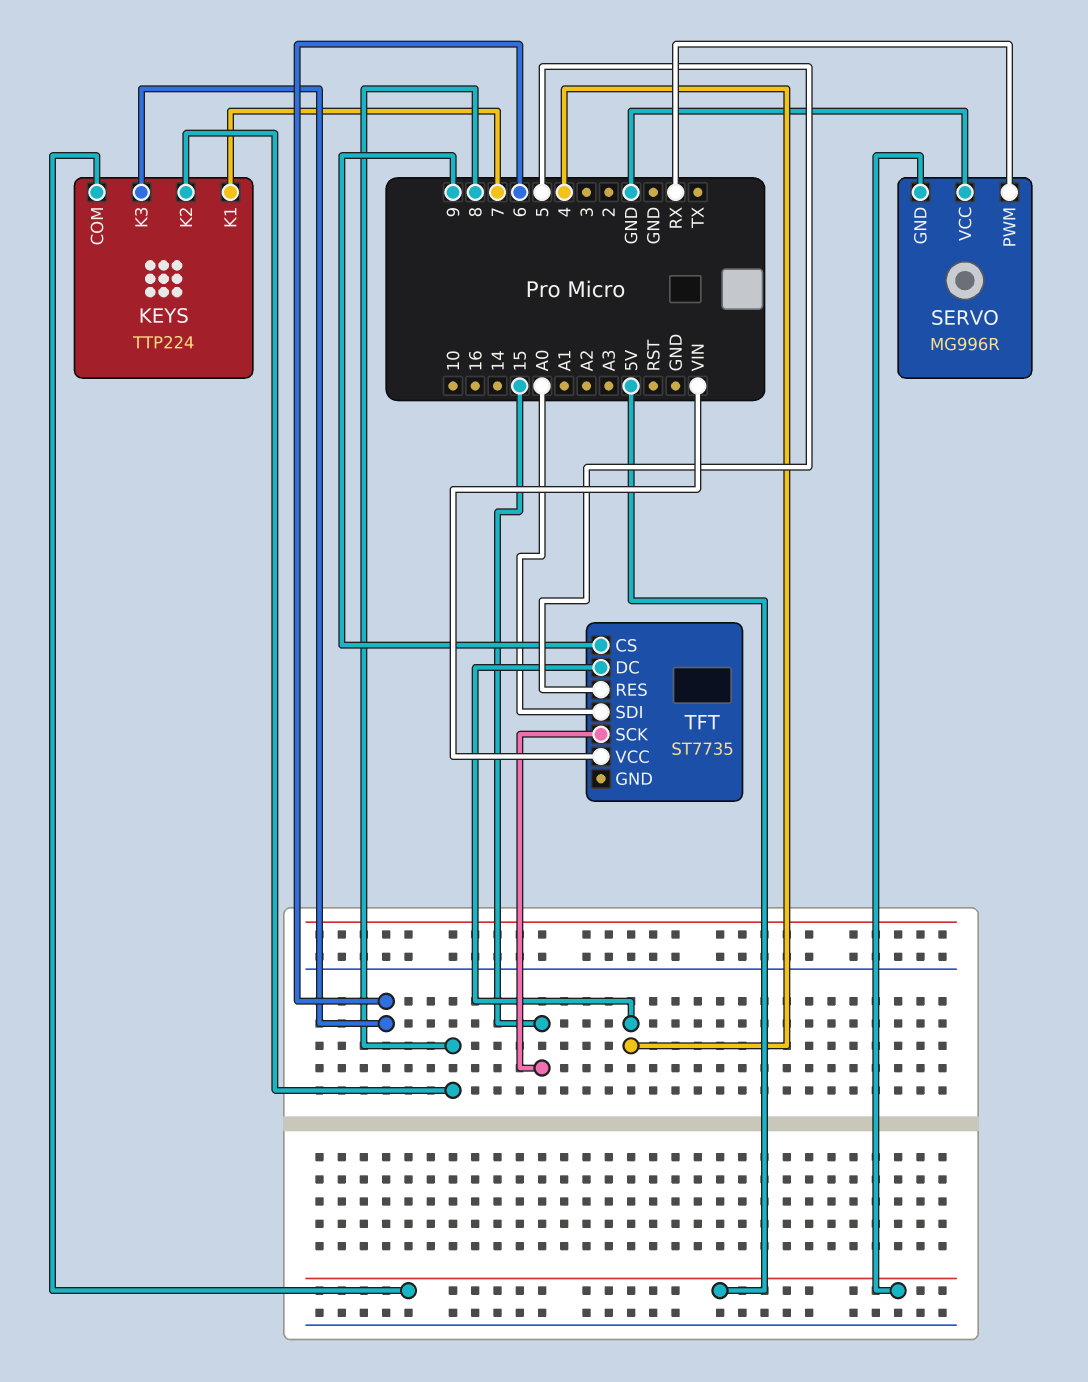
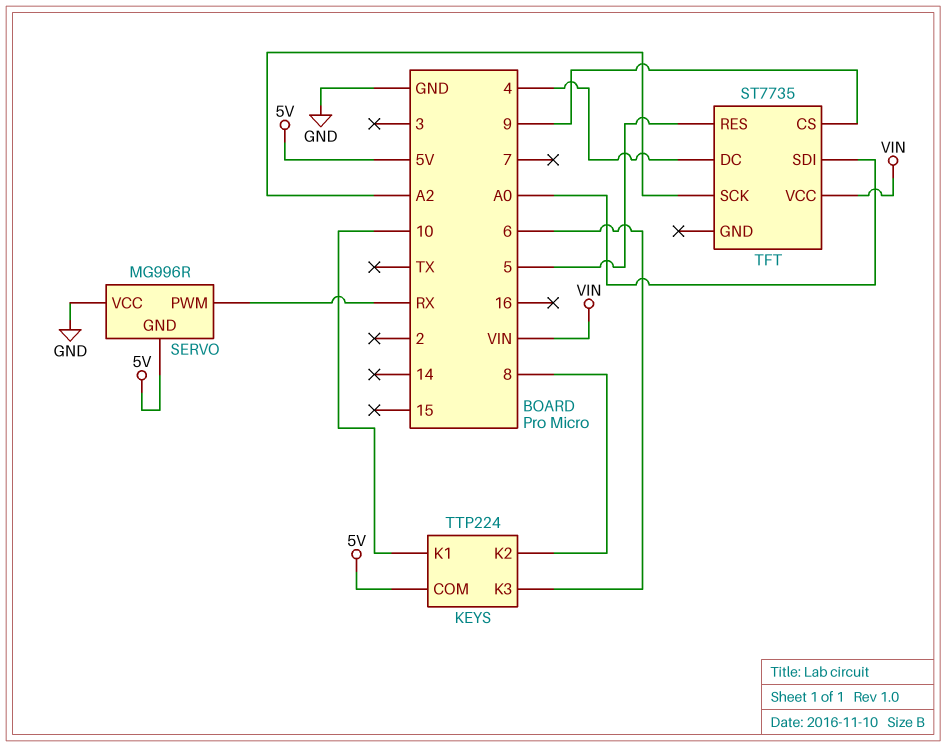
KEYS pin K1: 7 -> 10
TFT pin SCK: 15 -> A2

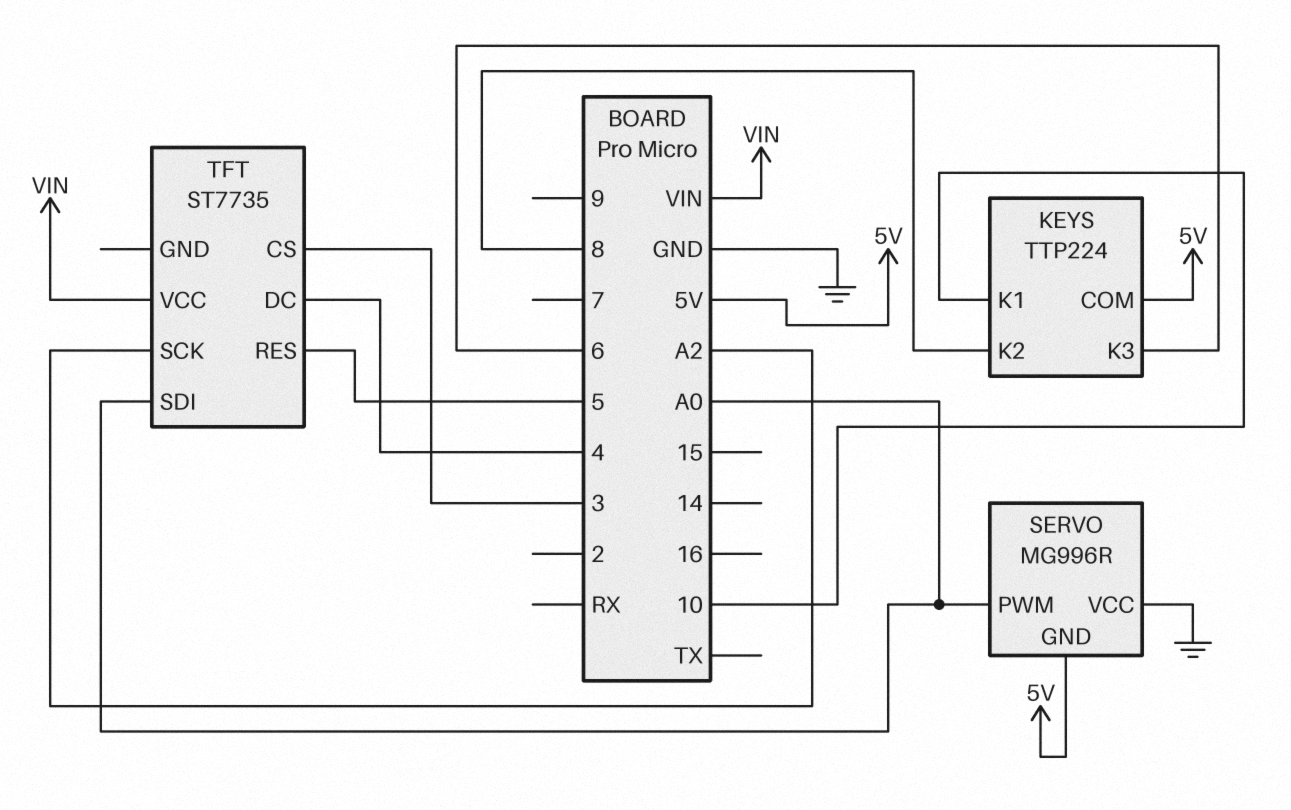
SERVO pin PWM: RX -> A0
TFT pin CS: 9 -> 3

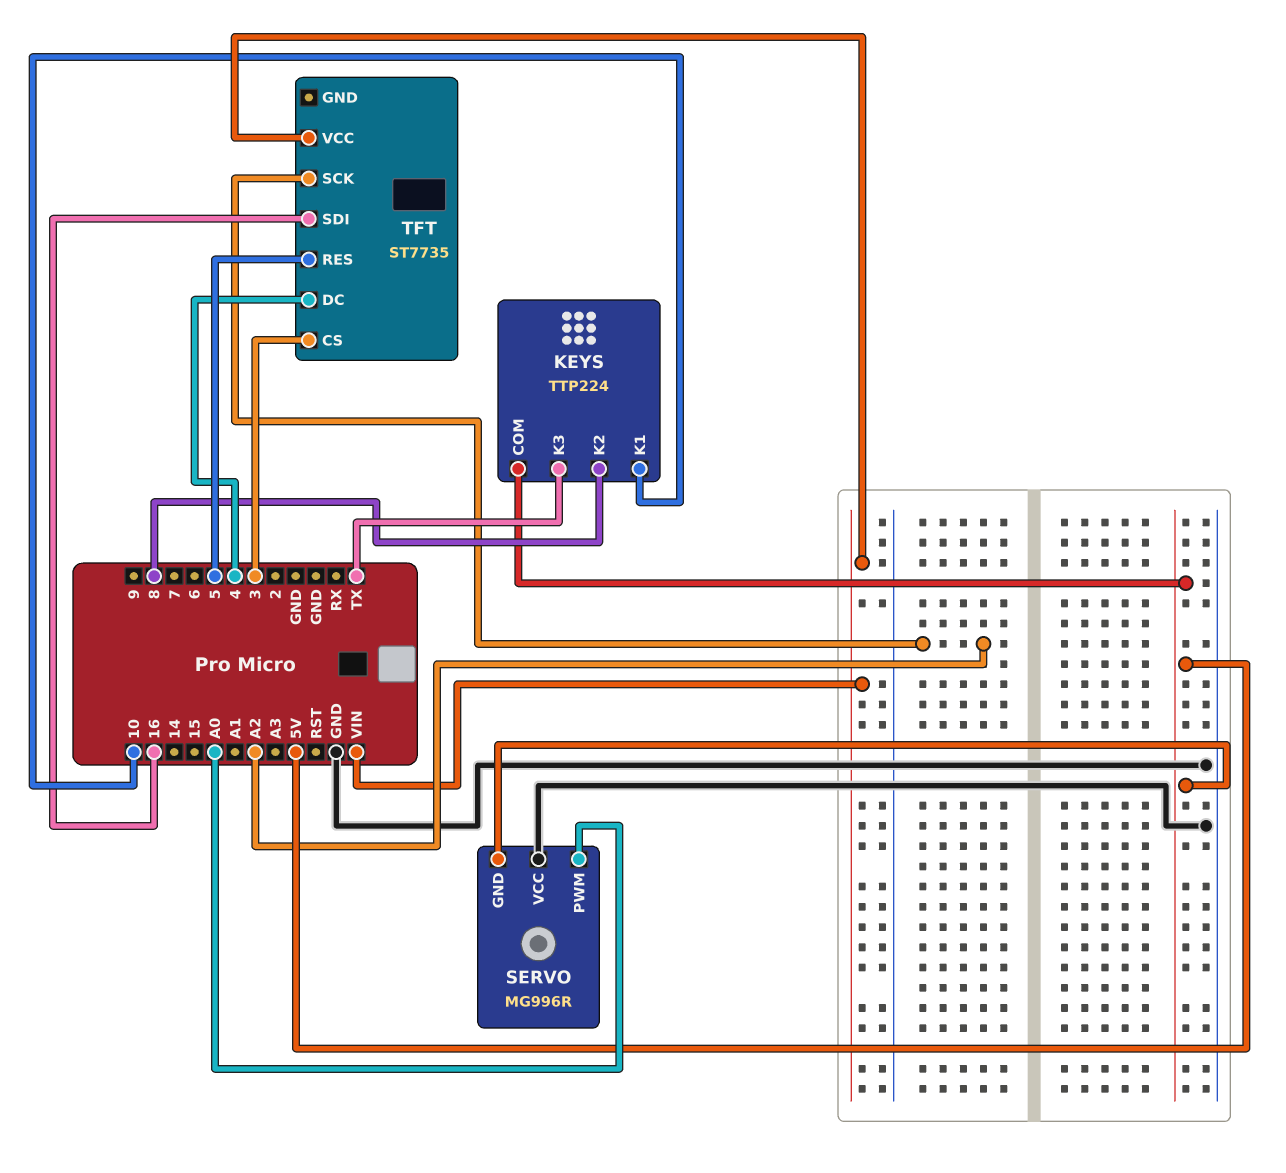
KEYS pin K3: 6 -> TX
TFT pin SDI: A0 -> 16

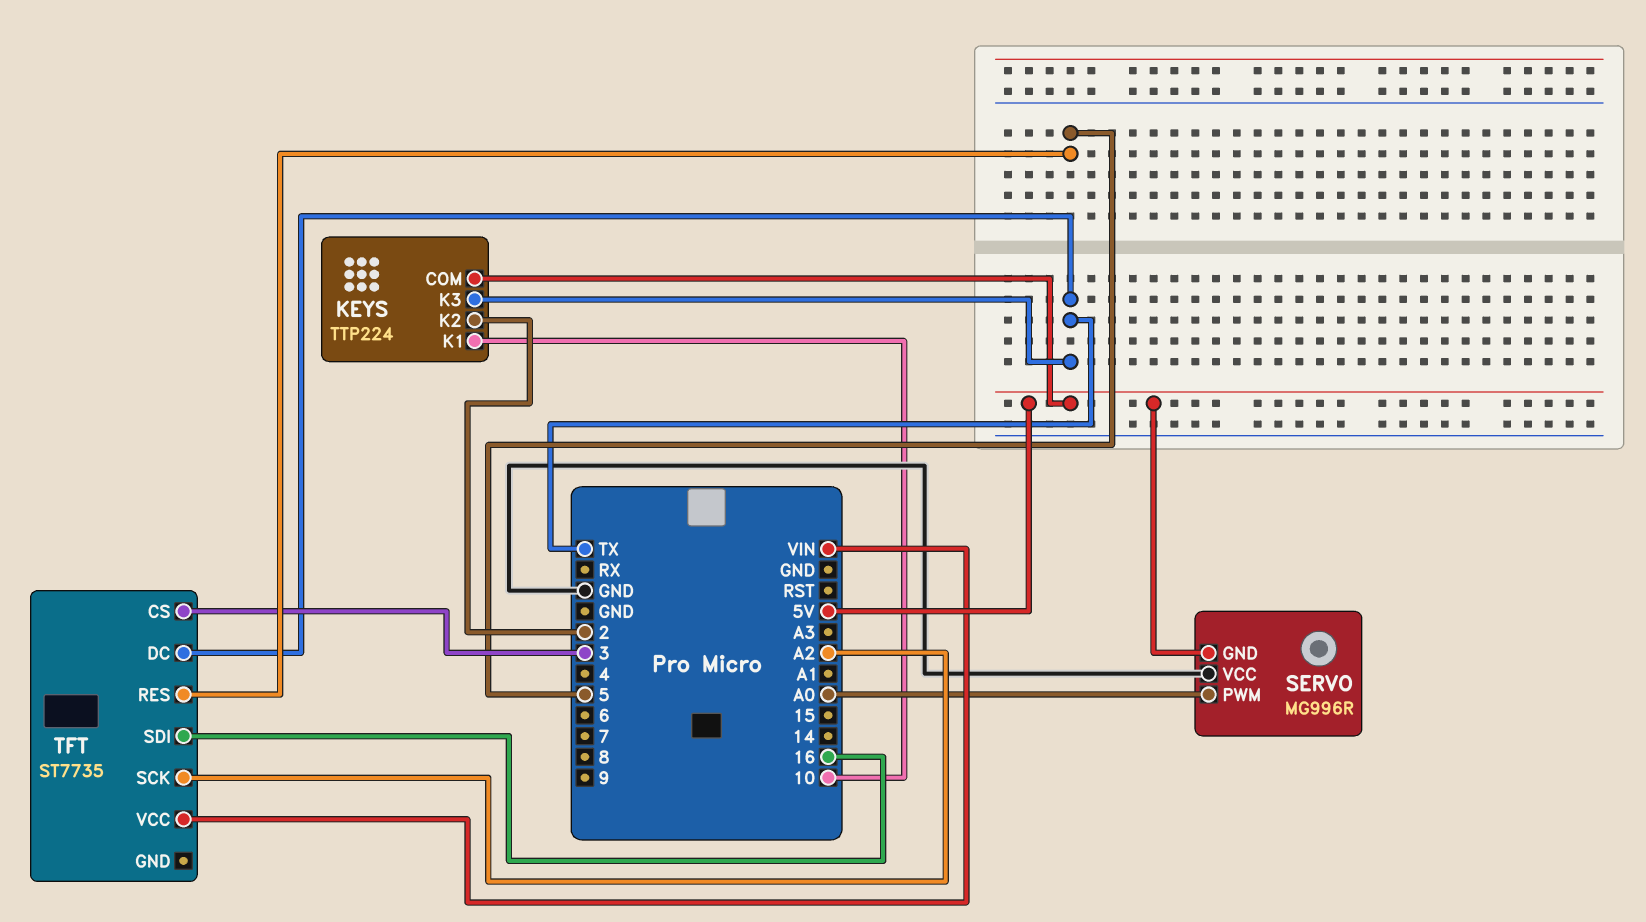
KEYS pin K2: 8 -> 2
TFT pin DC: 4 -> TX

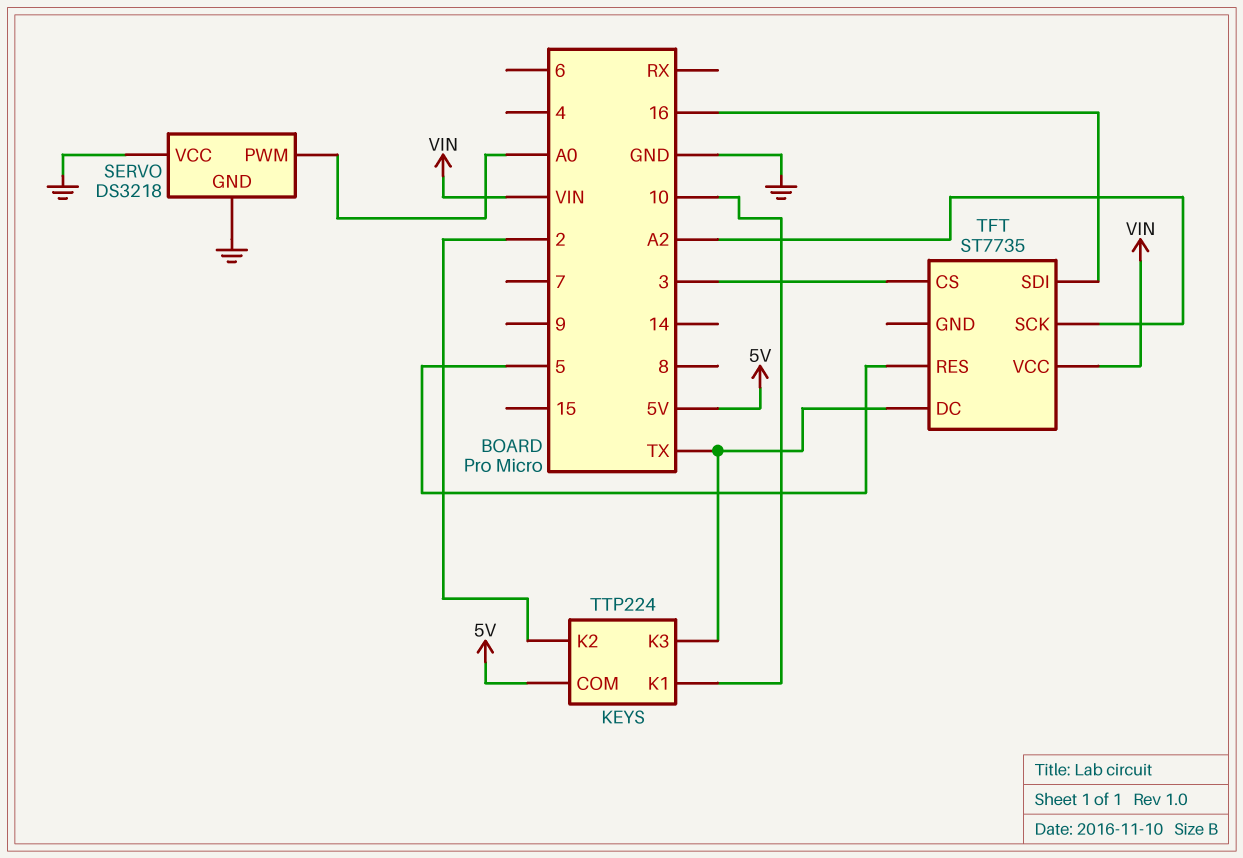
SERVO: MG996R -> DS3218
SERVO pin GND: 5V -> GND

